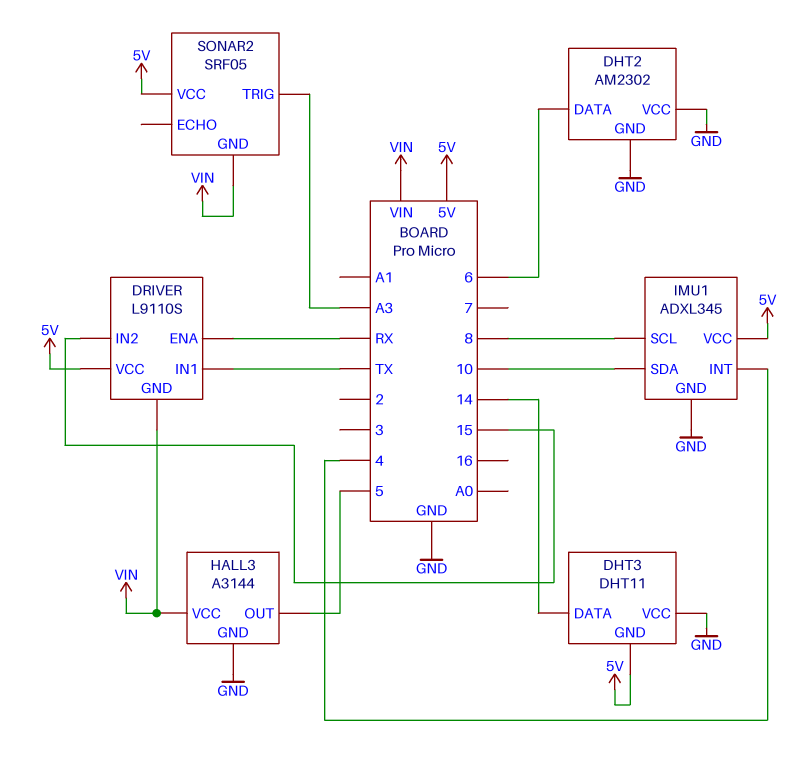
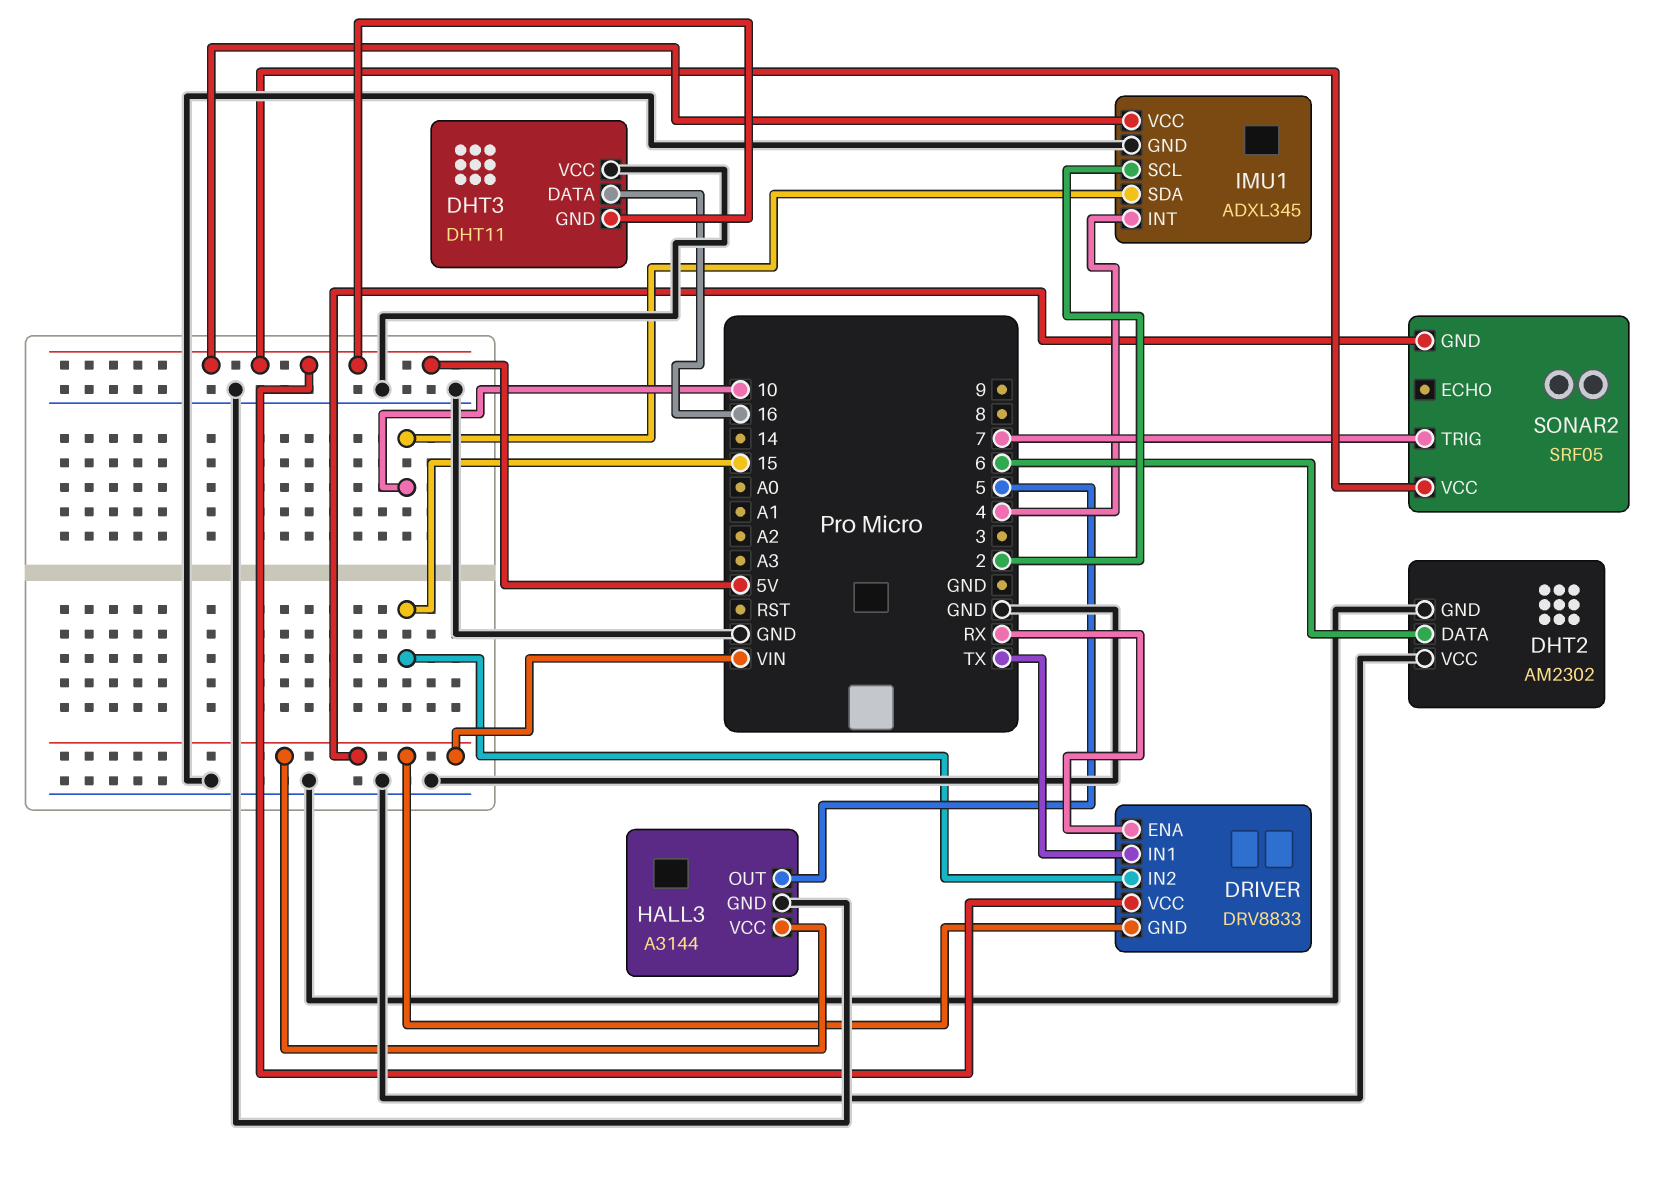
DHT3 pin DATA: 14 -> 16
DRIVER: L9110S -> DRV8833
IMU1 pin SCL: 8 -> 2
SONAR2 pin TRIG: A3 -> 7

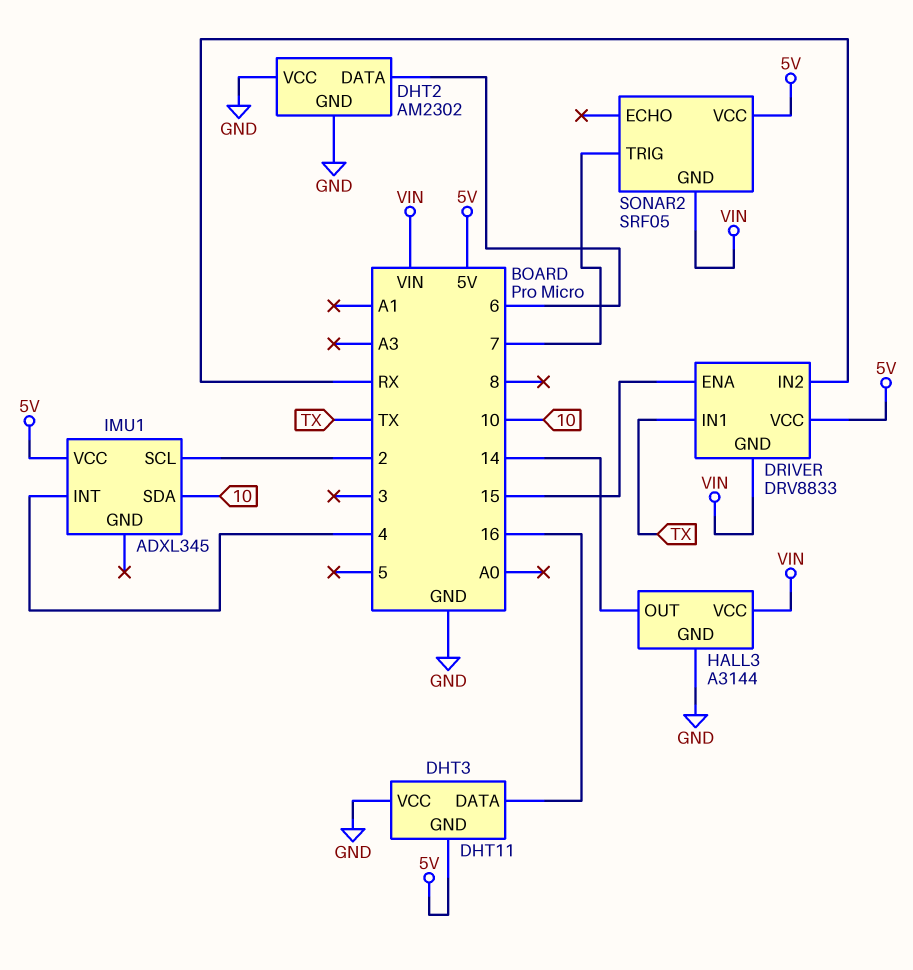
DRIVER pin ENA: RX -> 15
DRIVER pin IN2: 15 -> RX
HALL3 pin OUT: 5 -> 14
IMU1 pin GND: GND -> none

